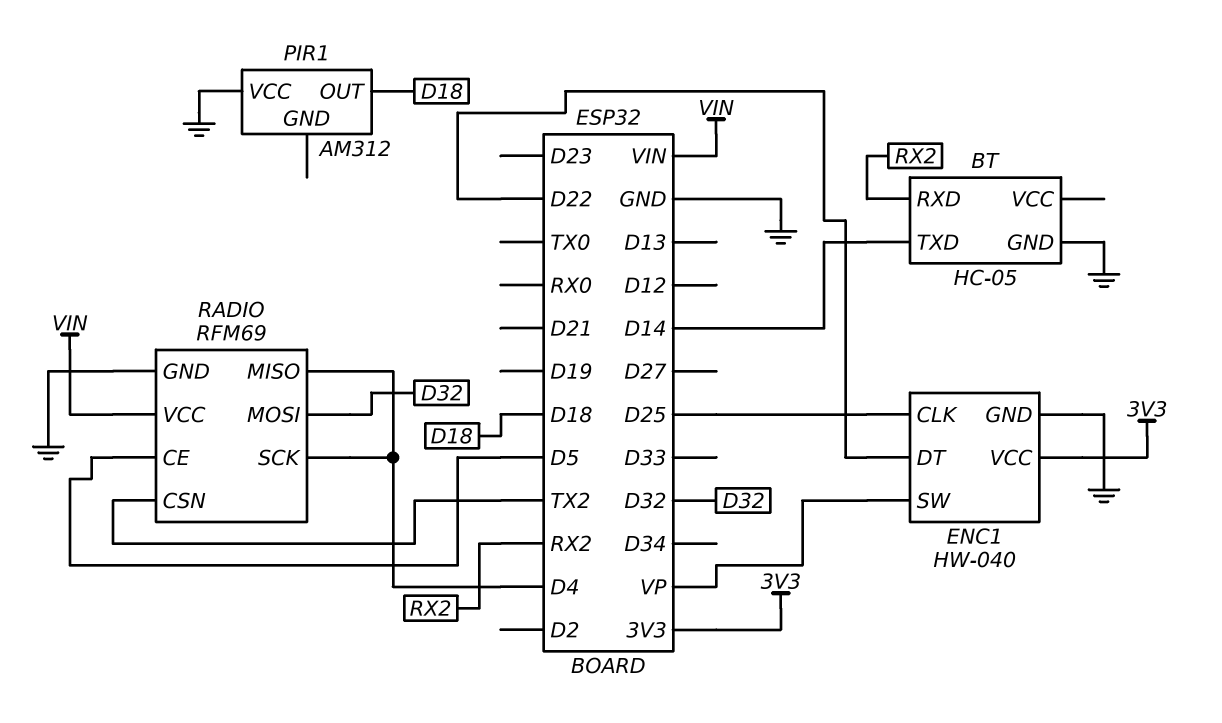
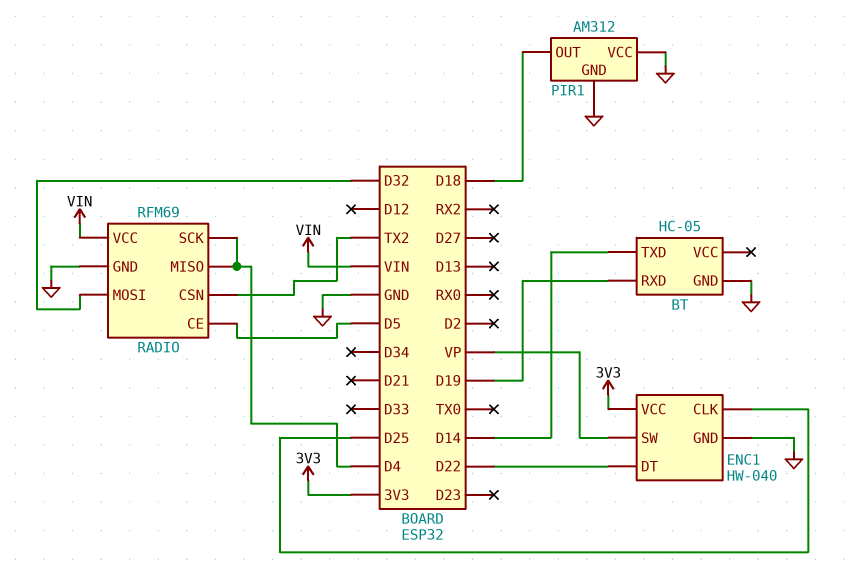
BT pin RXD: RX2 -> D19
PIR1 pin GND: none -> GND

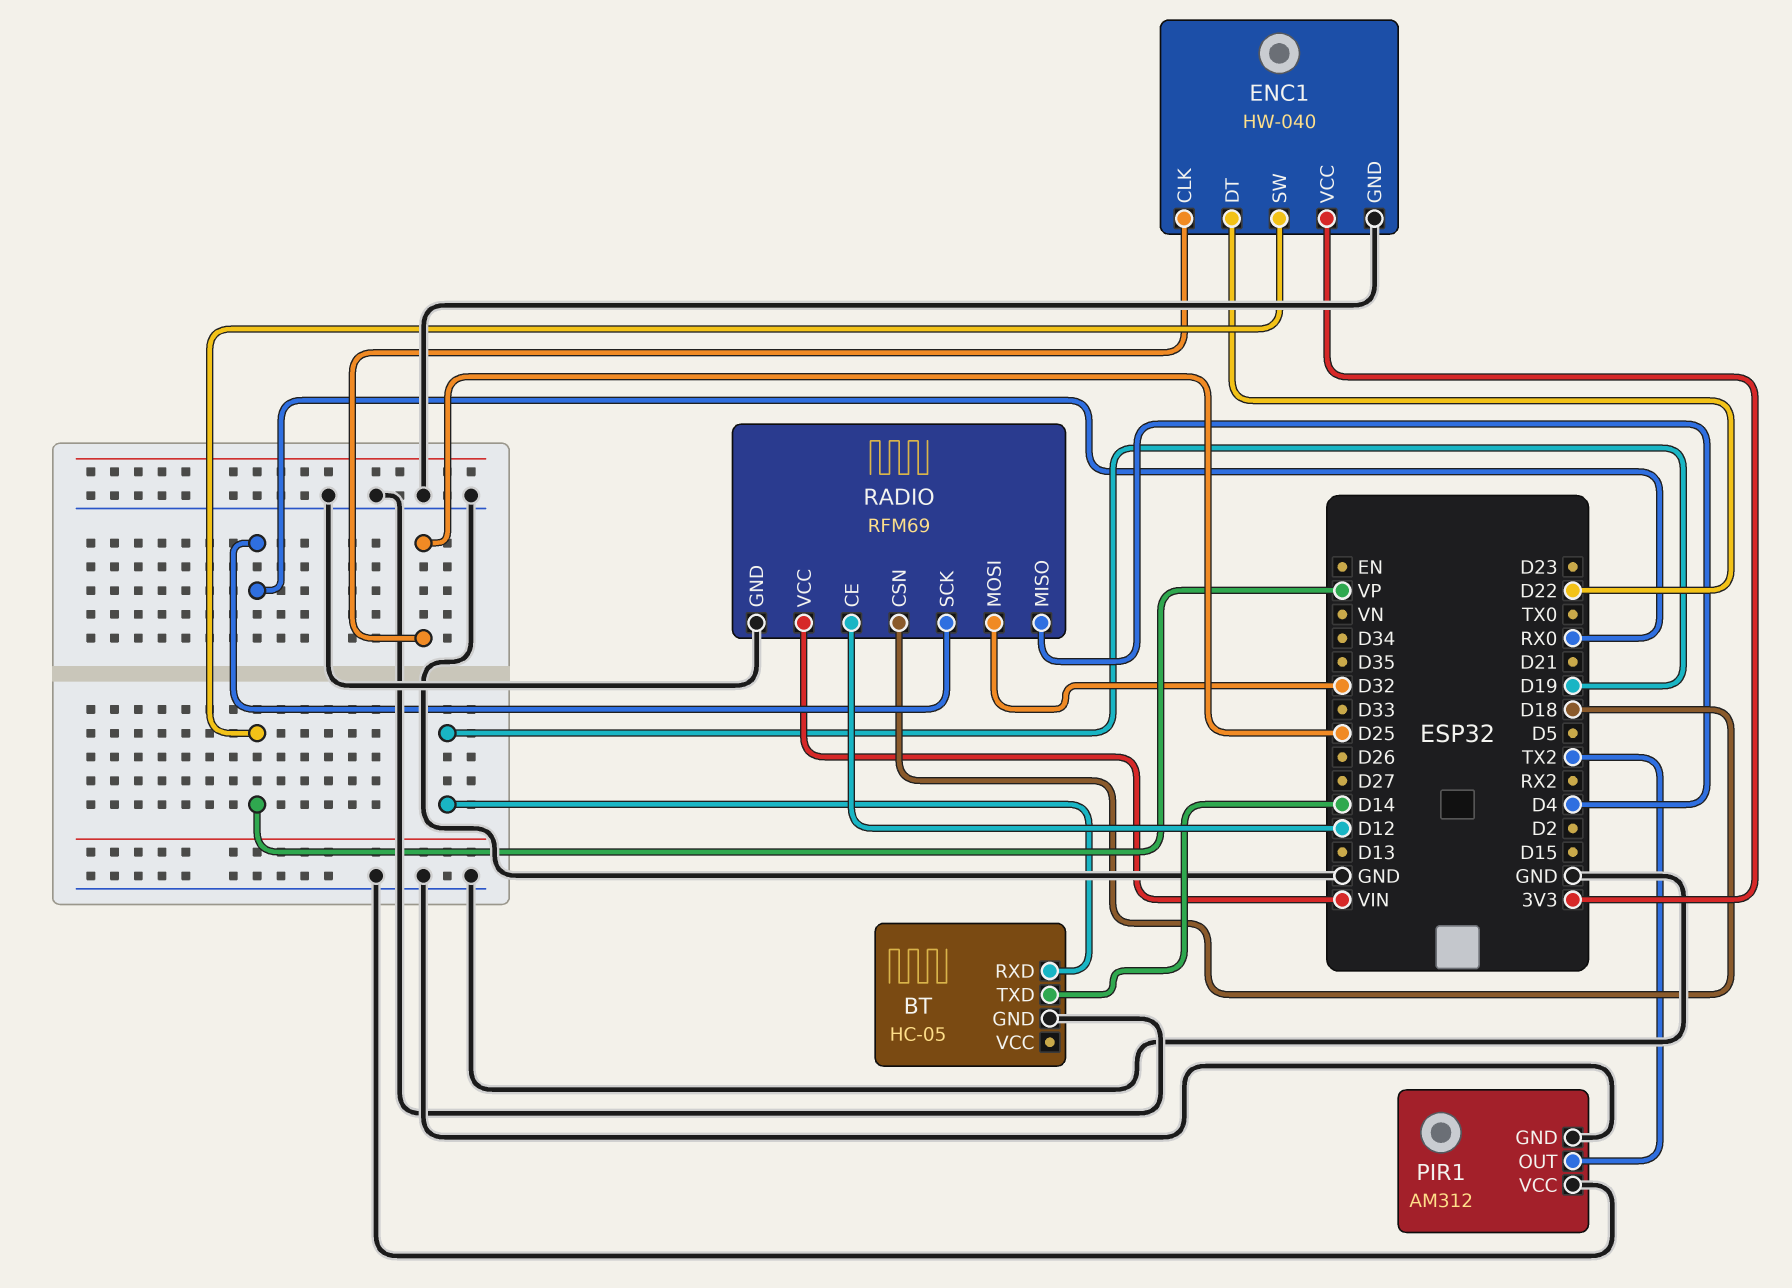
PIR1 pin OUT: D18 -> TX2
RADIO pin CE: D5 -> D12
RADIO pin CSN: TX2 -> D18
RADIO pin SCK: D4 -> RX0

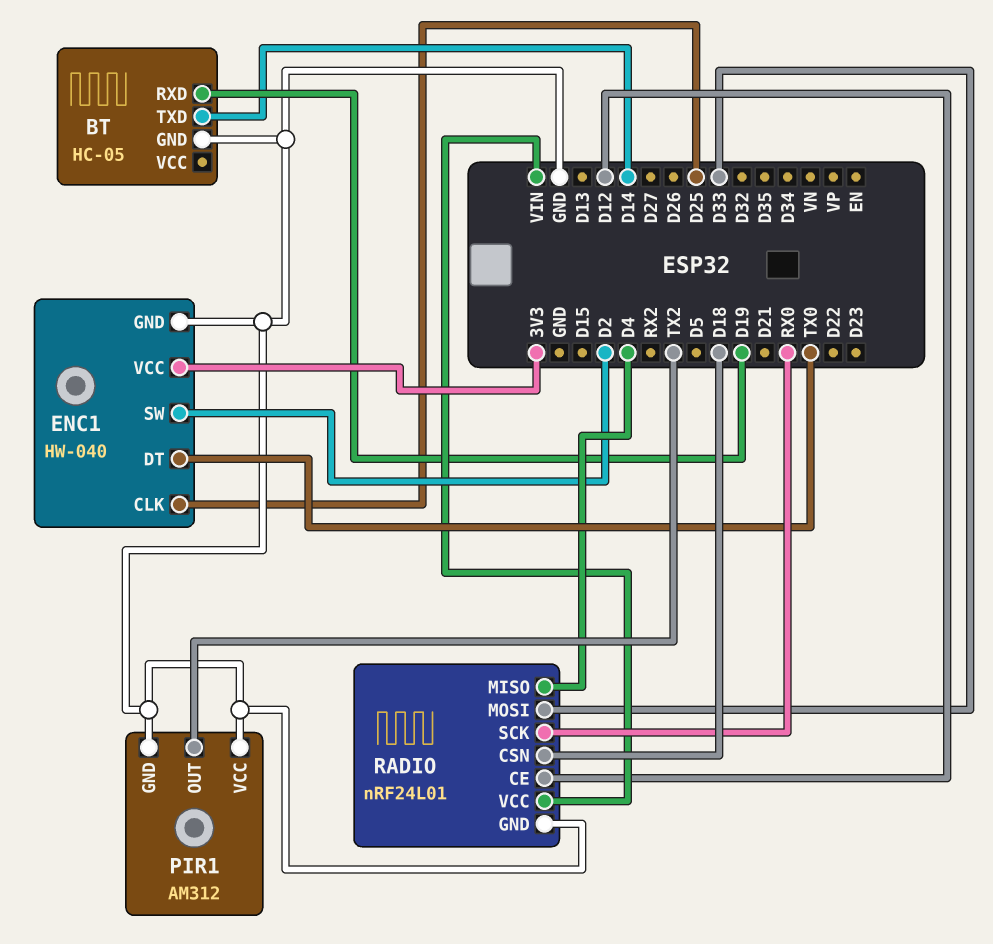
ENC1 pin DT: D22 -> TX0
ENC1 pin SW: VP -> D2
RADIO: RFM69 -> nRF24L01
RADIO pin MOSI: D32 -> D33

